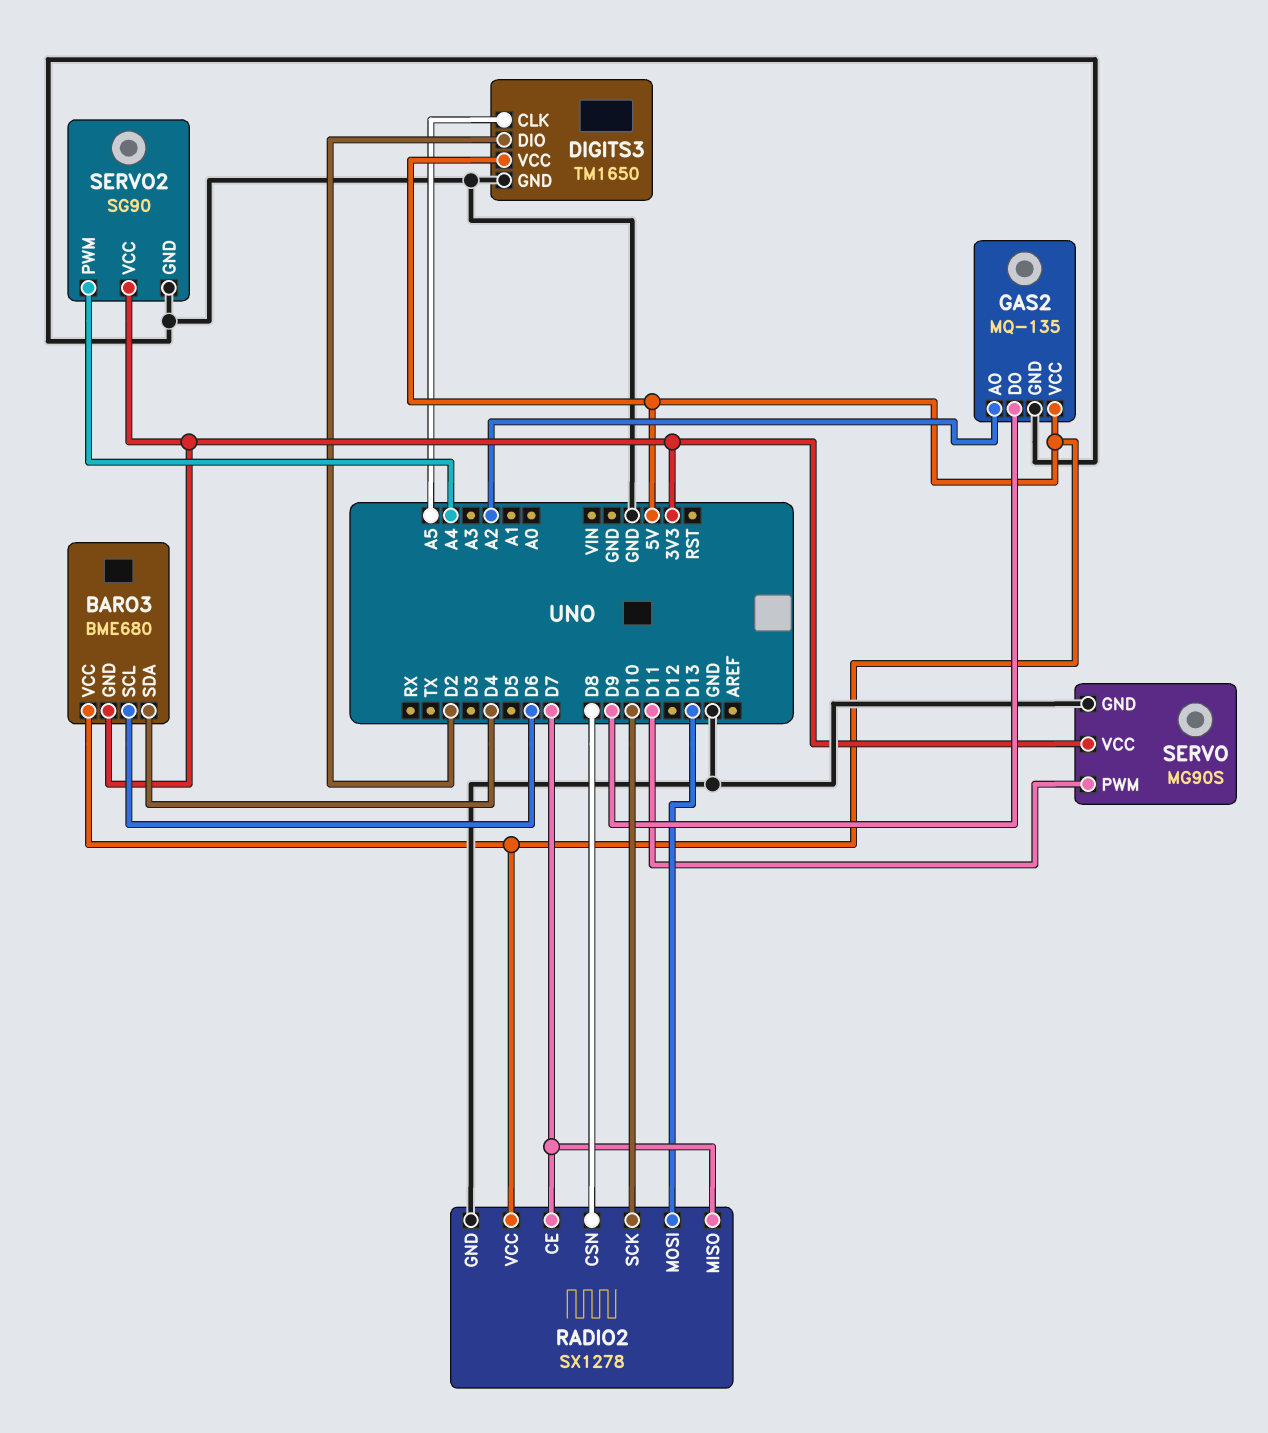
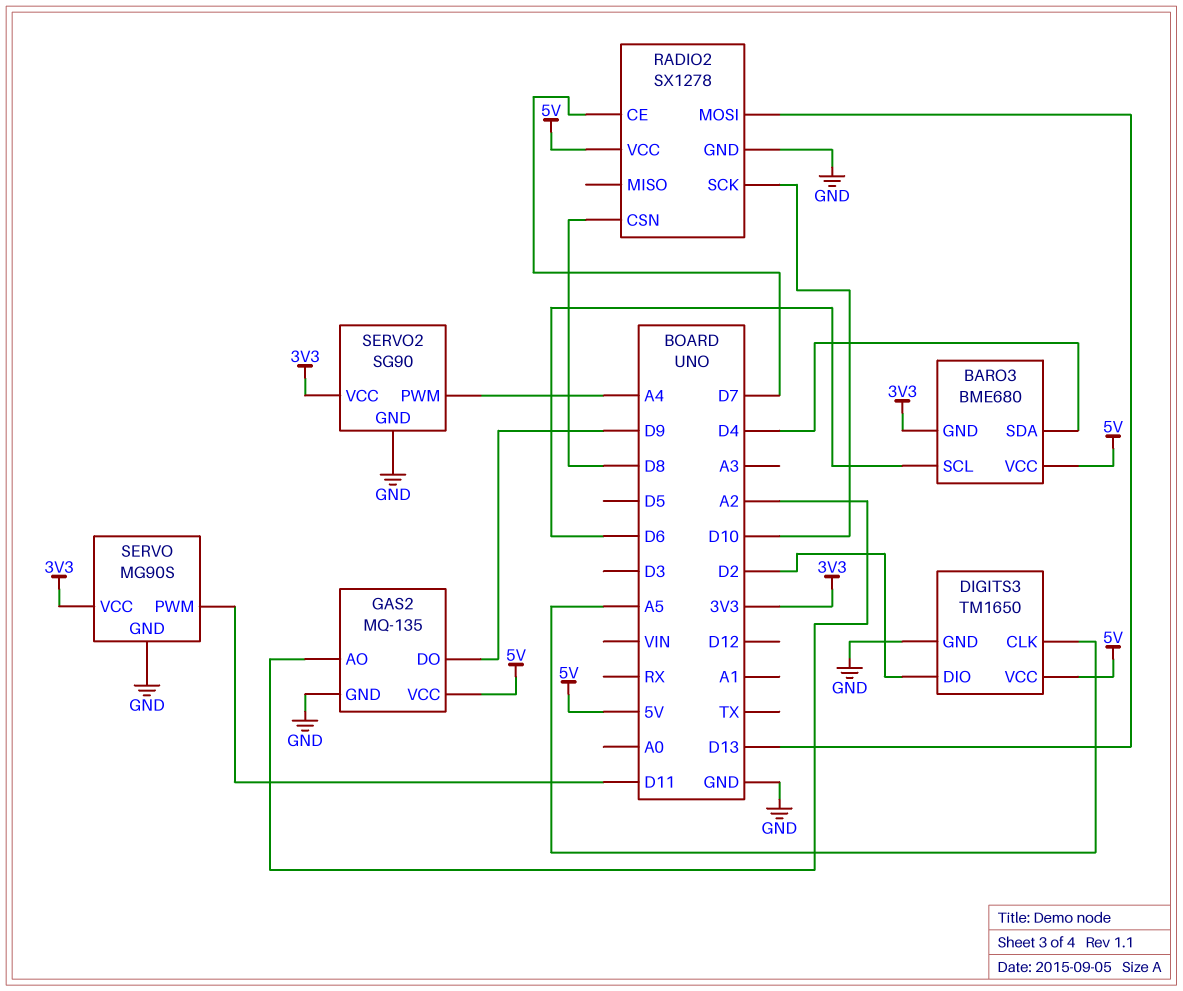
RADIO2 pin MISO: D7 -> none

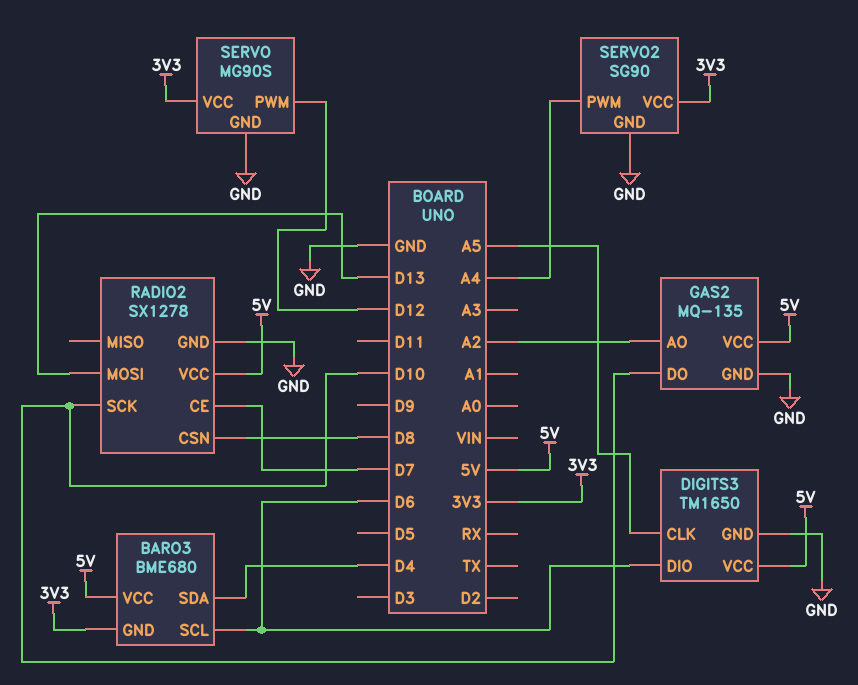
DIGITS3 pin DIO: D2 -> D6
GAS2 pin DO: D9 -> D10
SERVO pin PWM: D11 -> D12

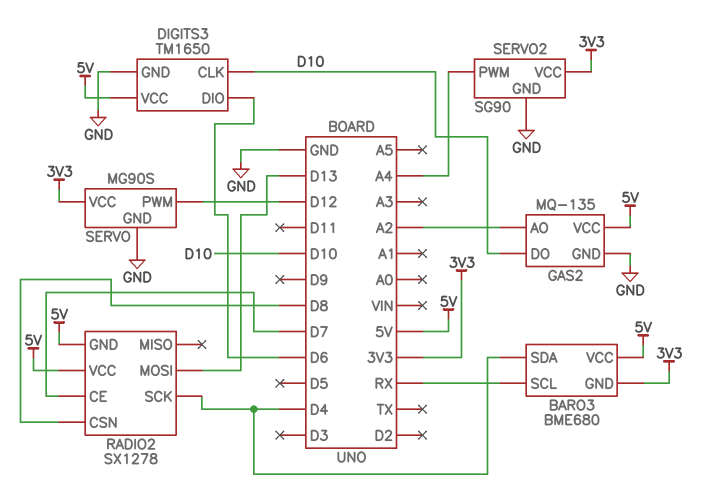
BARO3 pin SCL: D6 -> RX
DIGITS3 pin CLK: A5 -> D10
RADIO2 pin GND: GND -> 5V
RADIO2 pin SCK: D10 -> D4

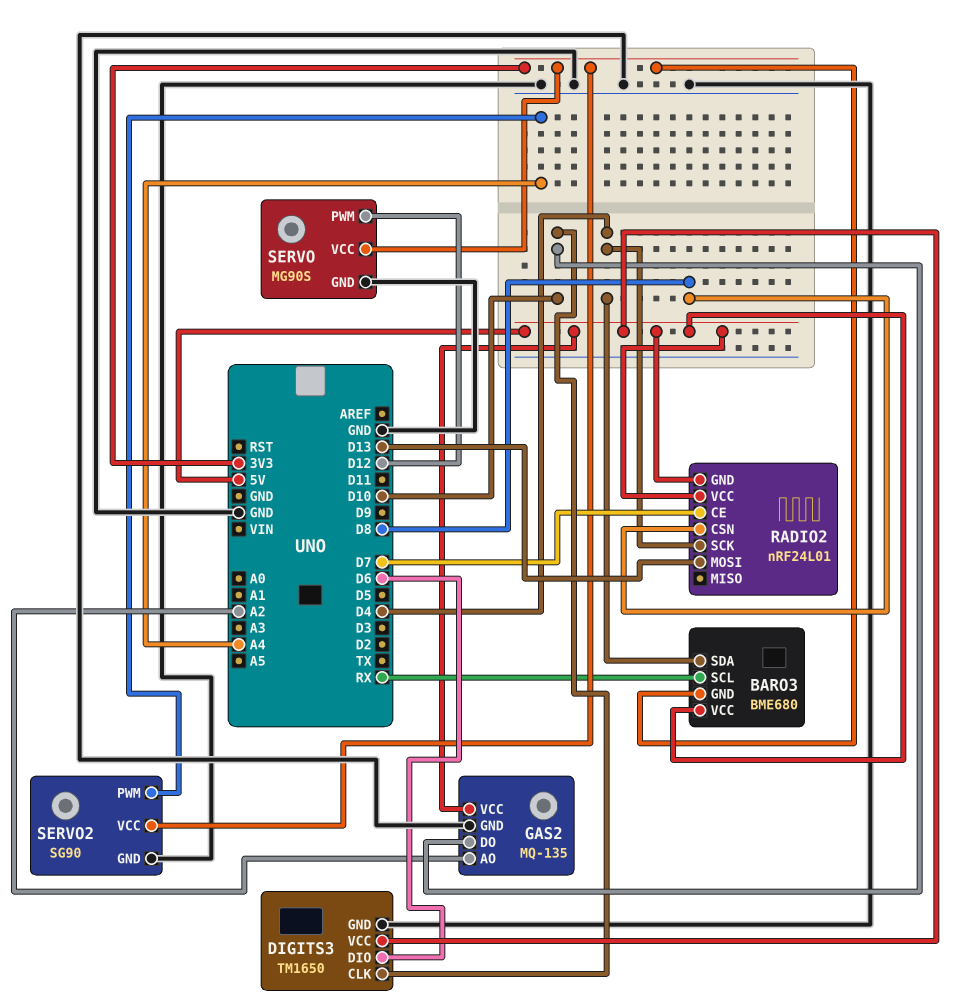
RADIO2: SX1278 -> nRF24L01

